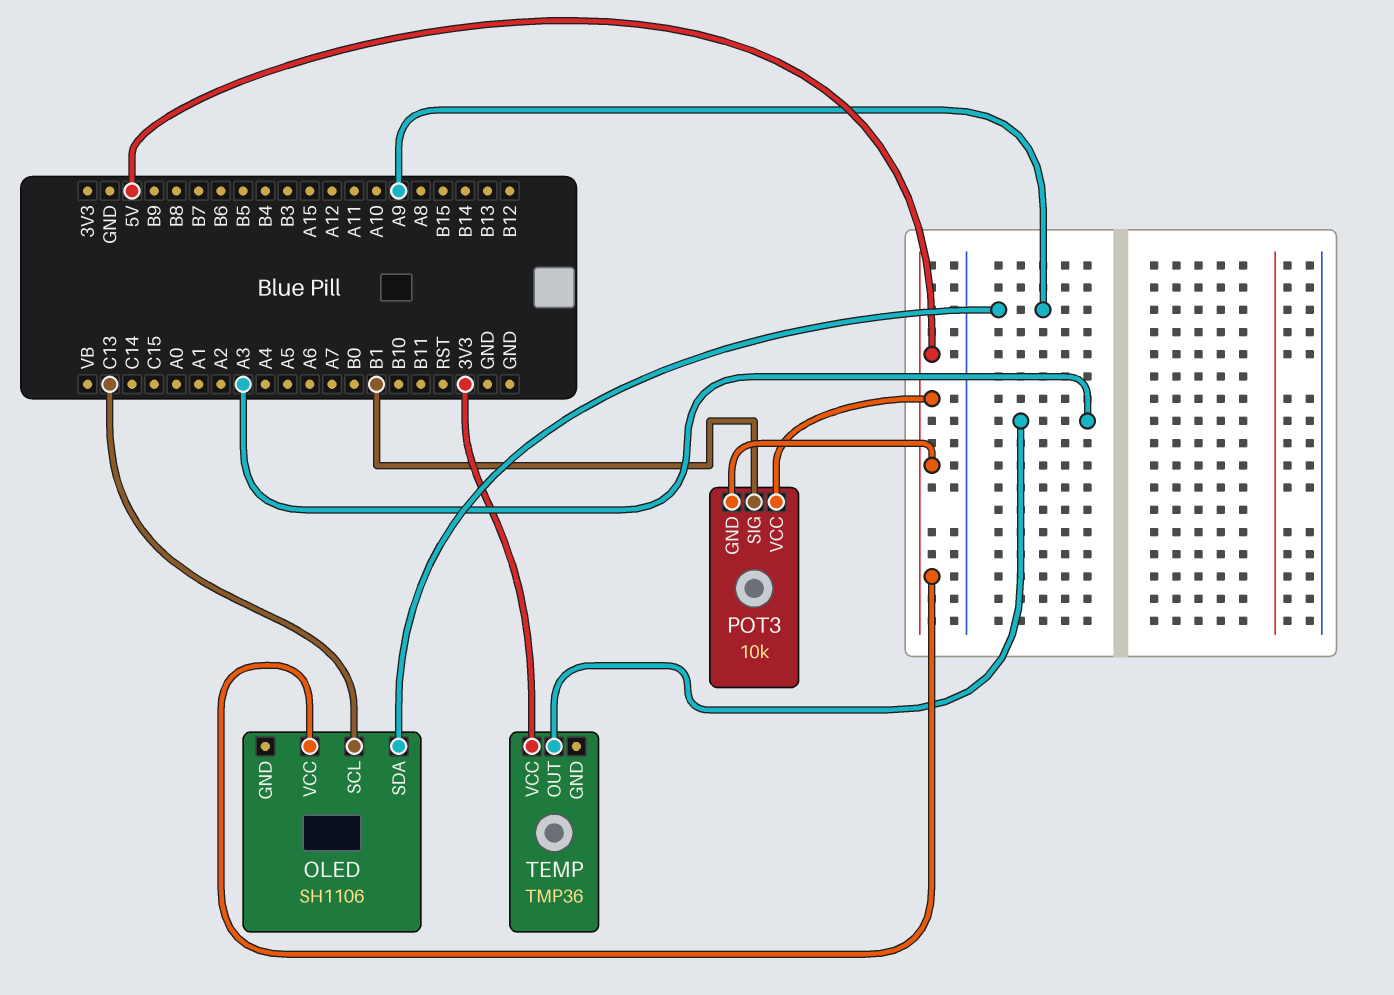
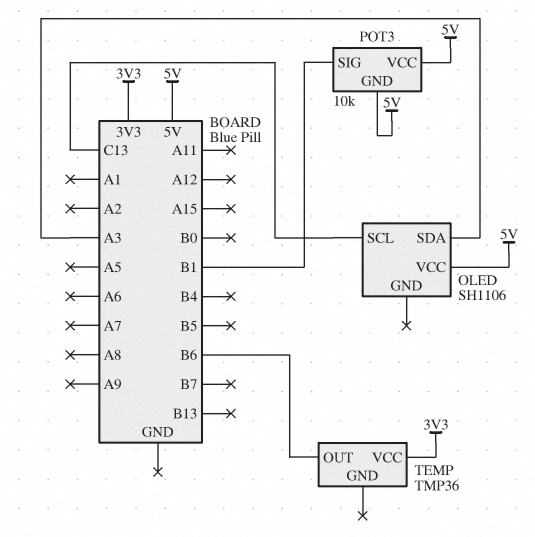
OLED pin SDA: A9 -> A3
TEMP pin OUT: A3 -> B6

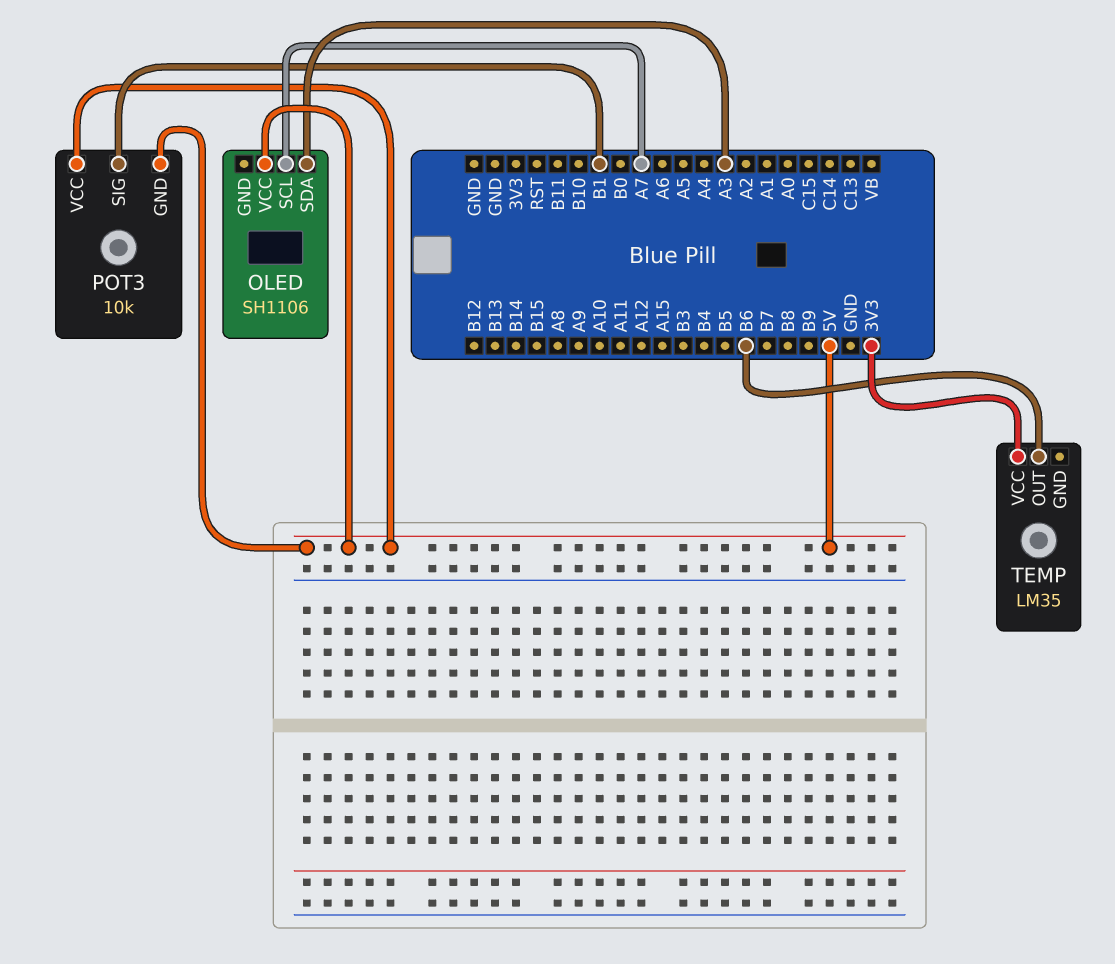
OLED pin SCL: C13 -> A7
TEMP: TMP36 -> LM35

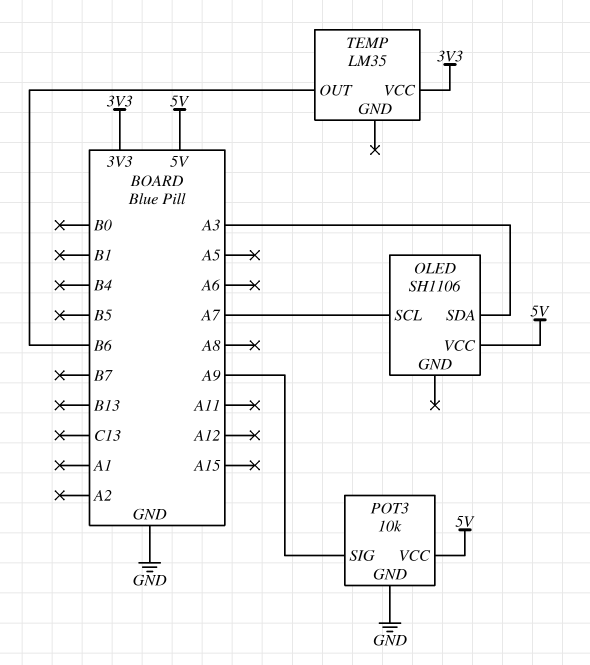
POT3 pin GND: 5V -> GND
POT3 pin SIG: B1 -> A9

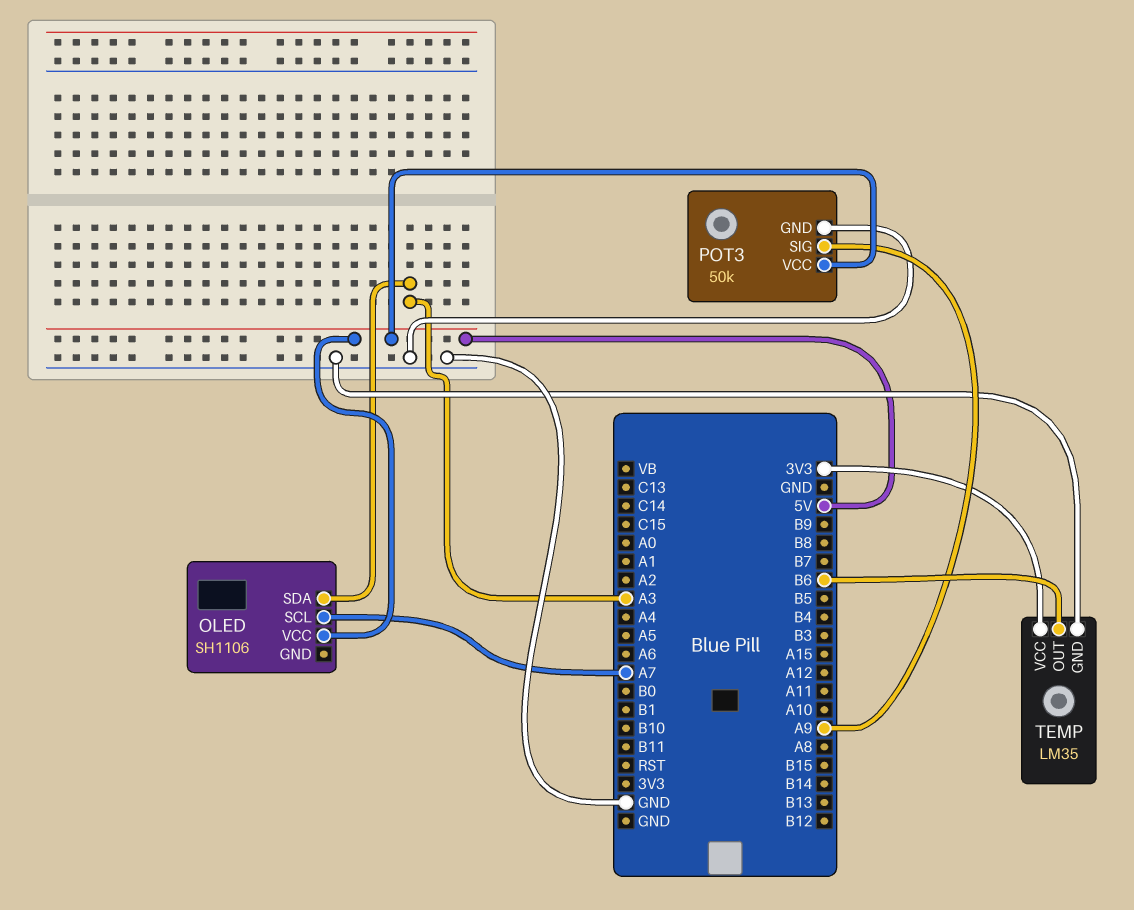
POT3: 10k -> 50k
TEMP pin GND: none -> GND

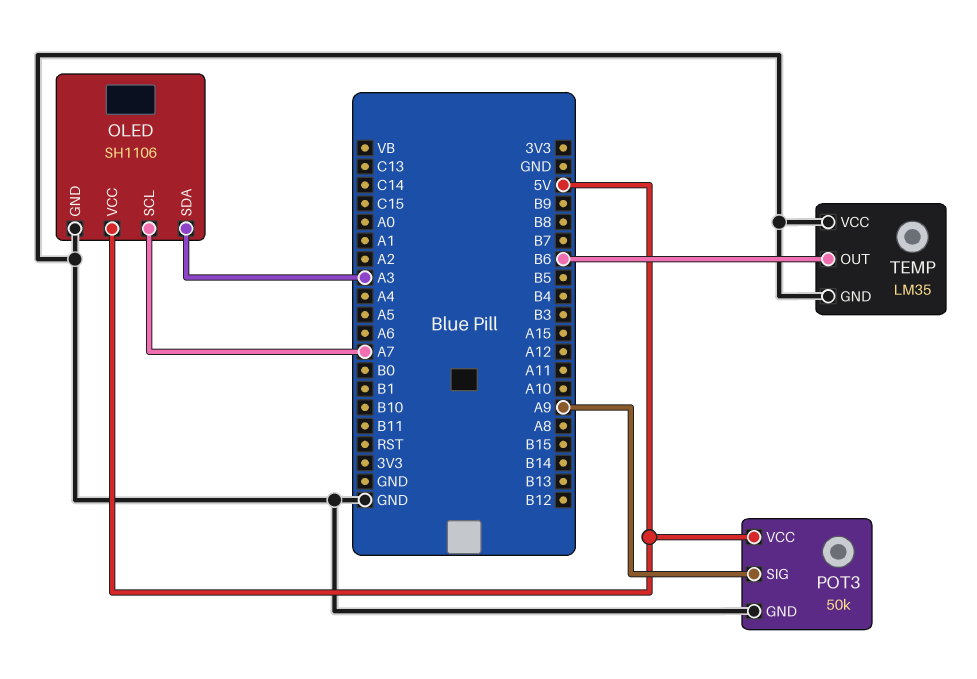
OLED pin GND: none -> GND
TEMP pin VCC: 3V3 -> GND

